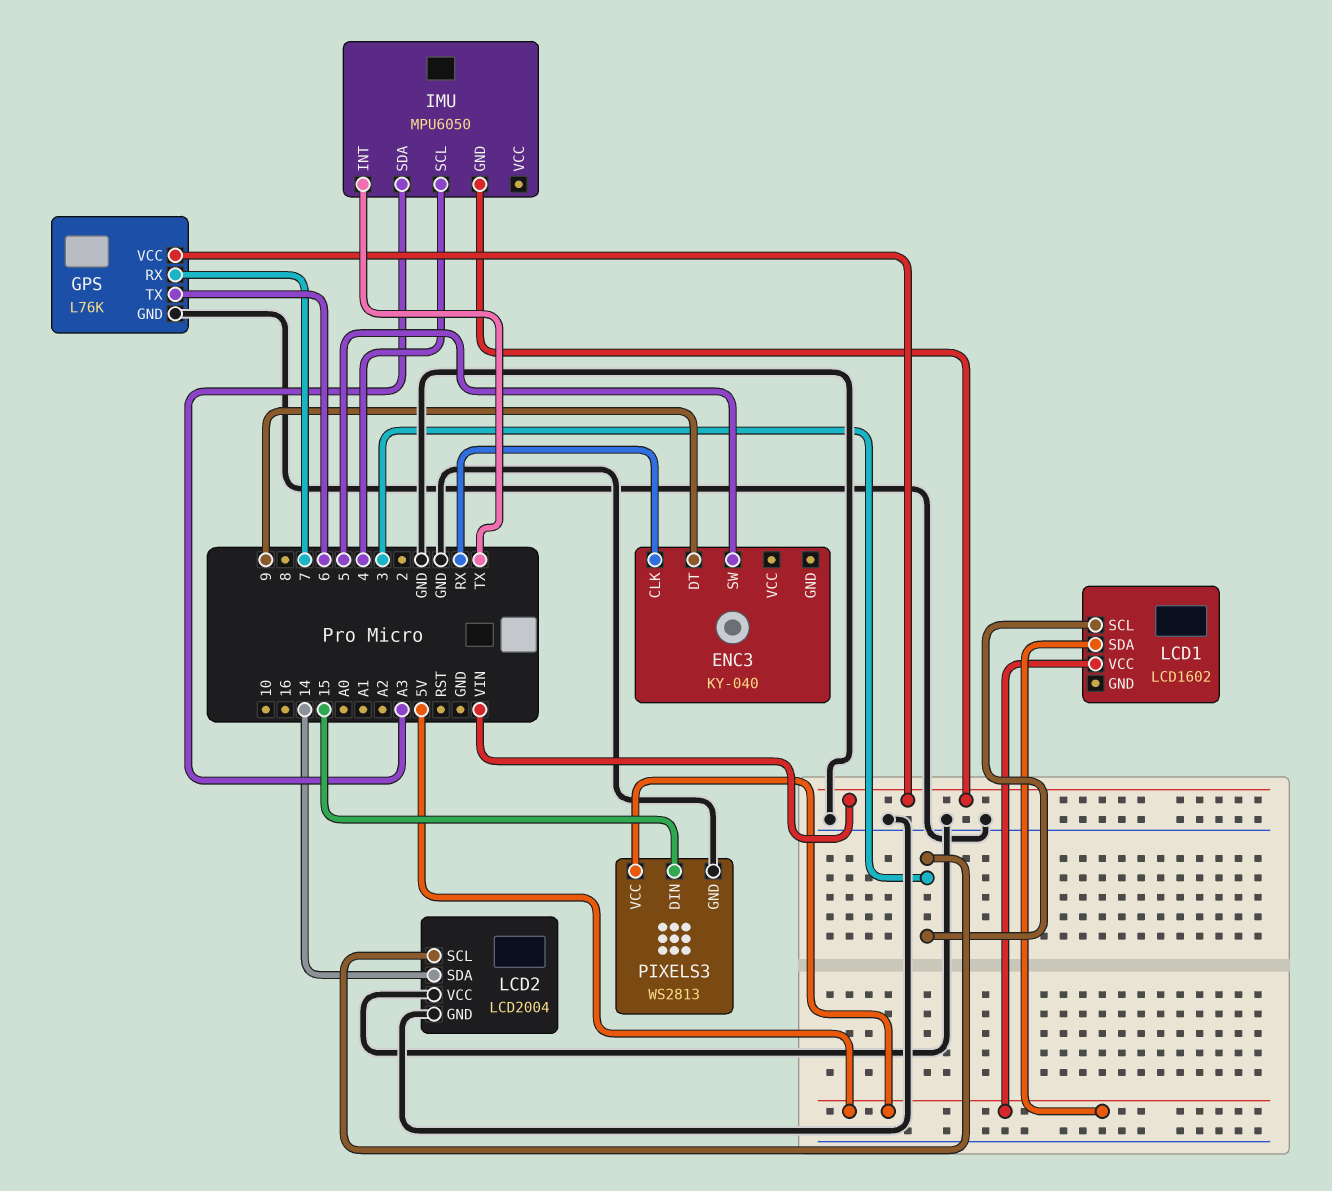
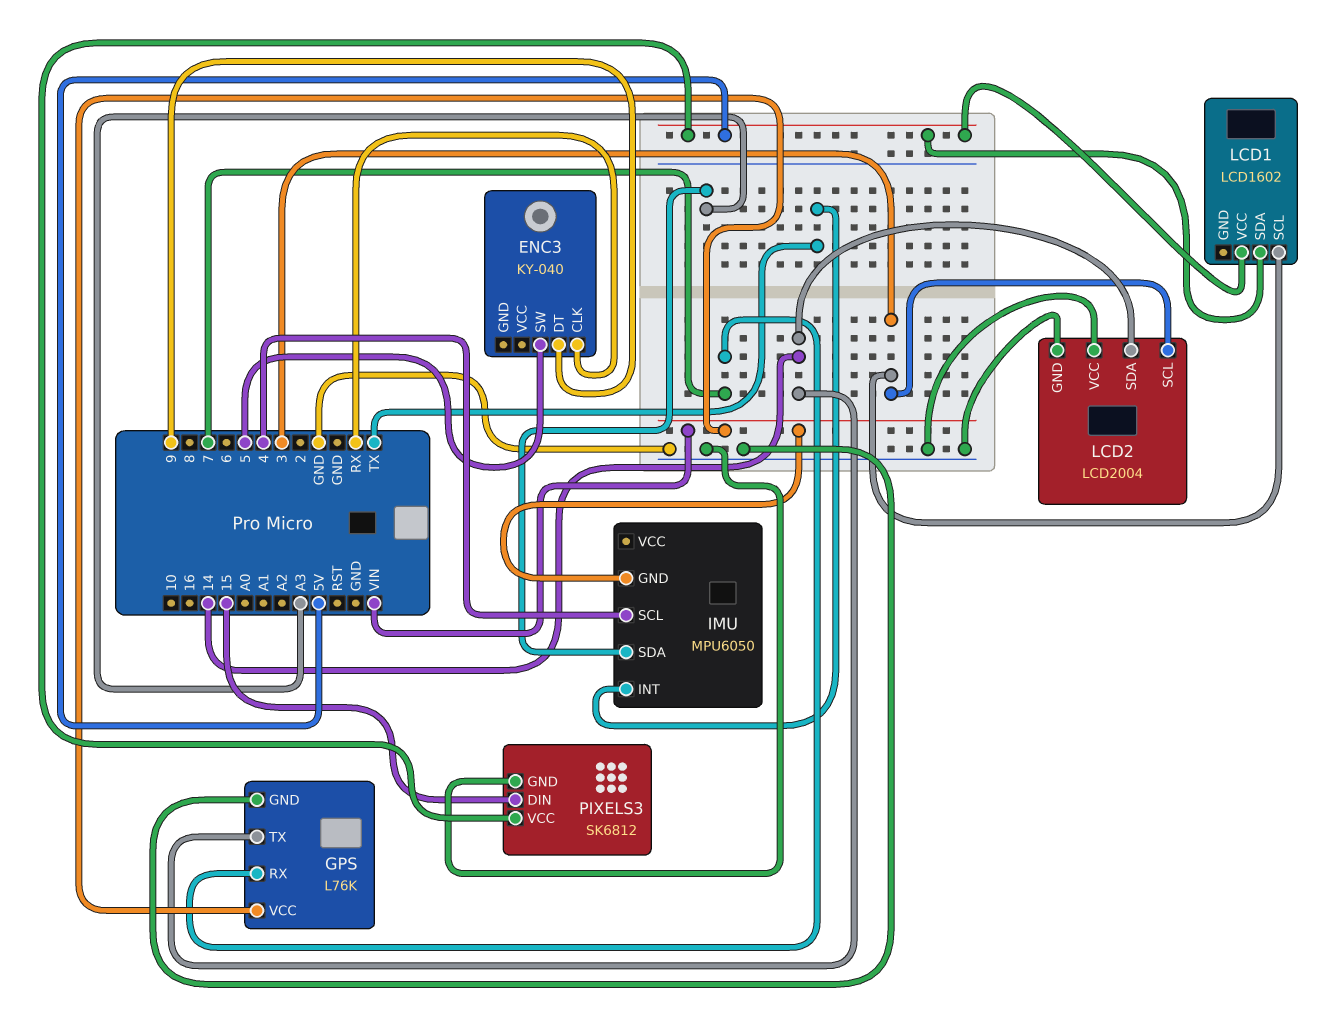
GPS pin TX: 6 -> 14
PIXELS3: WS2813 -> SK6812

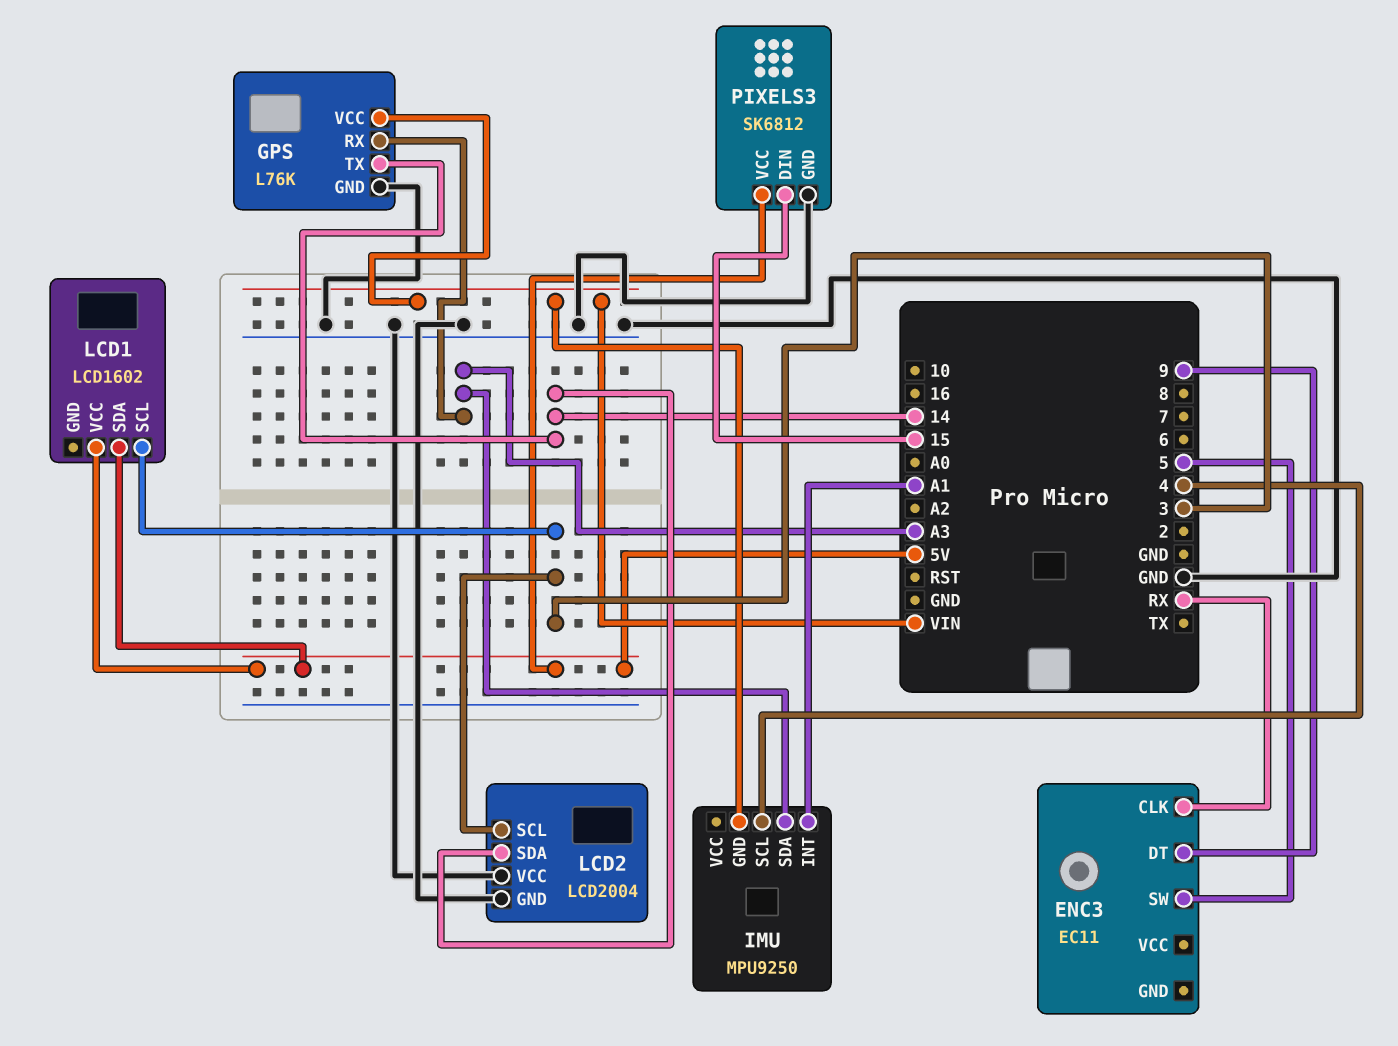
ENC3: KY-040 -> EC11
GPS pin RX: 7 -> A3
IMU: MPU6050 -> MPU9250
IMU pin INT: TX -> A1

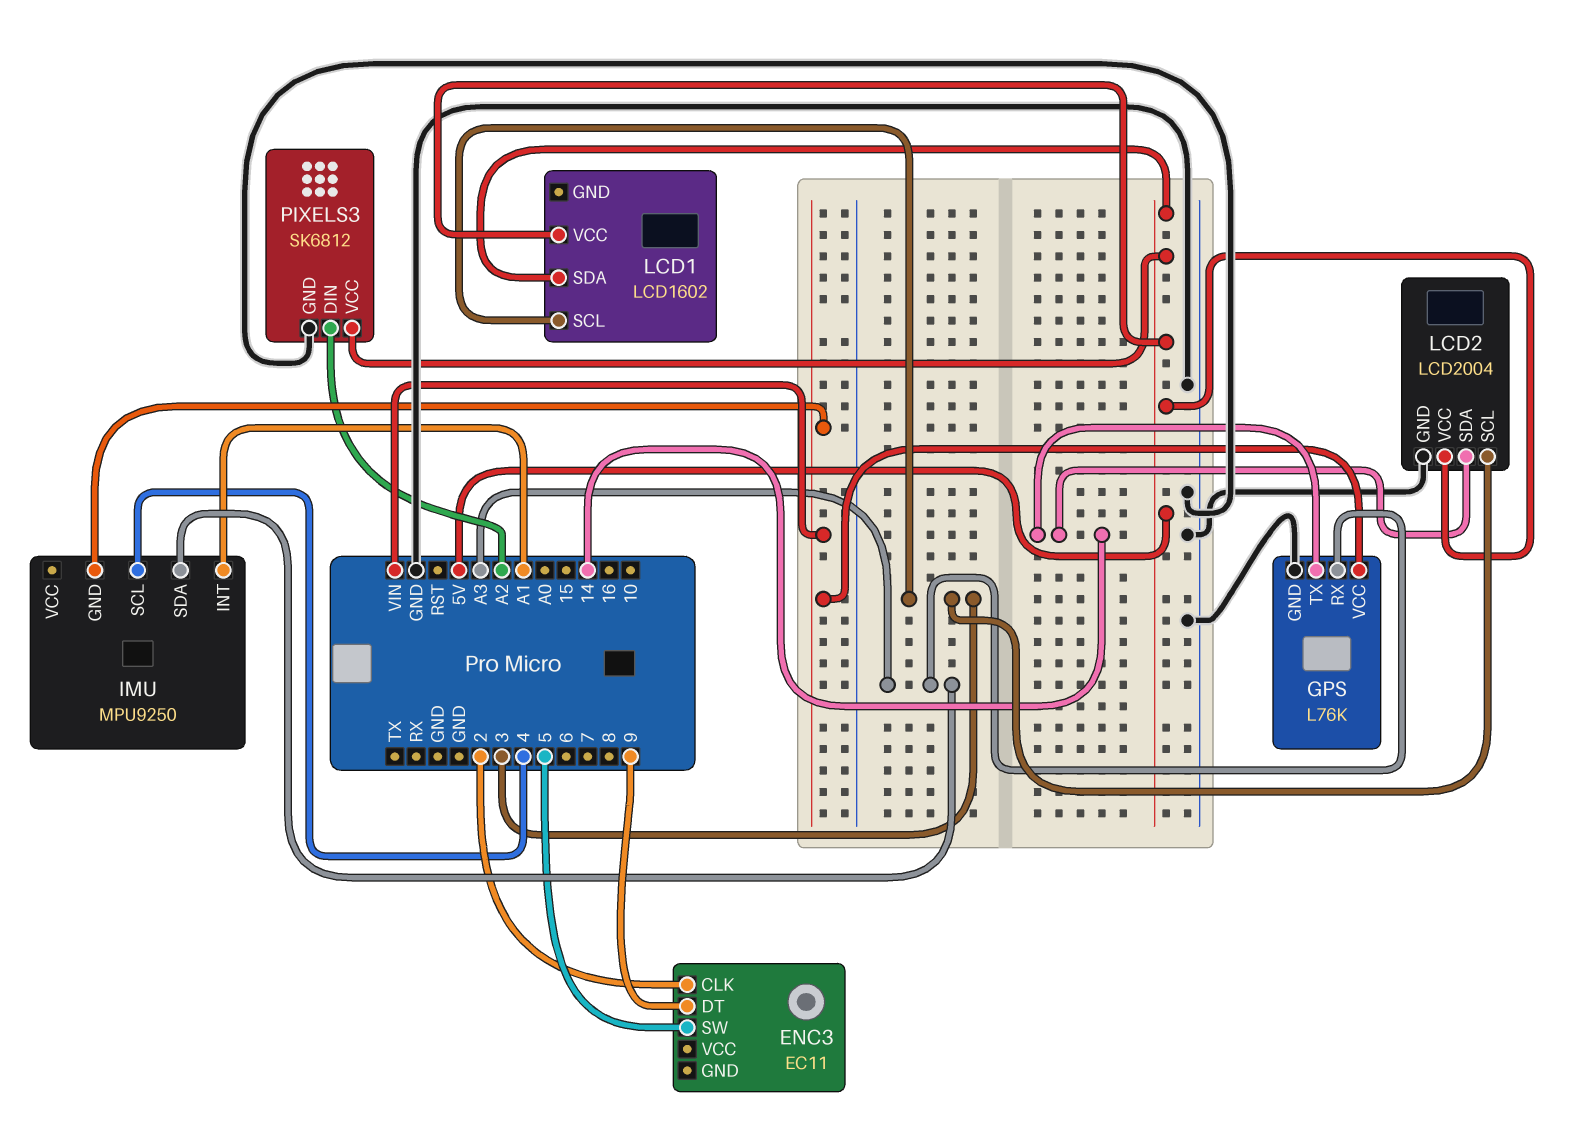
ENC3 pin CLK: RX -> 2
LCD2 pin VCC: GND -> 5V
PIXELS3 pin DIN: 15 -> A2

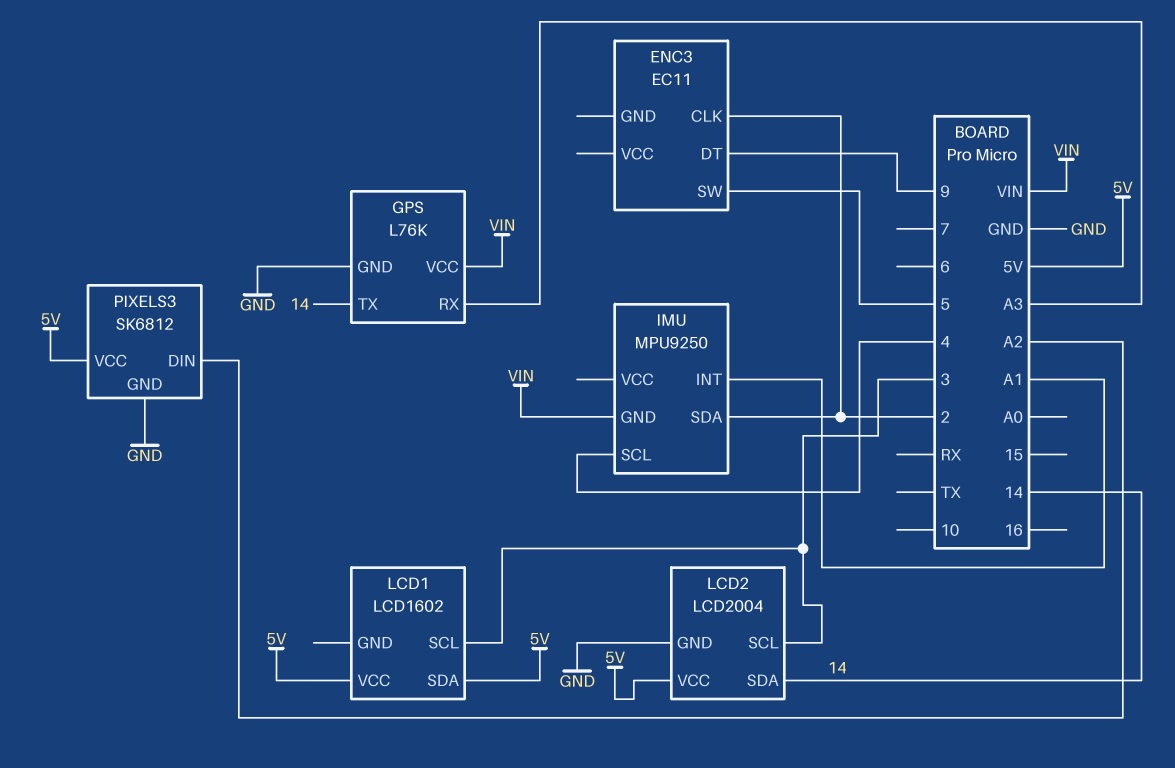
IMU pin SDA: A3 -> 2

